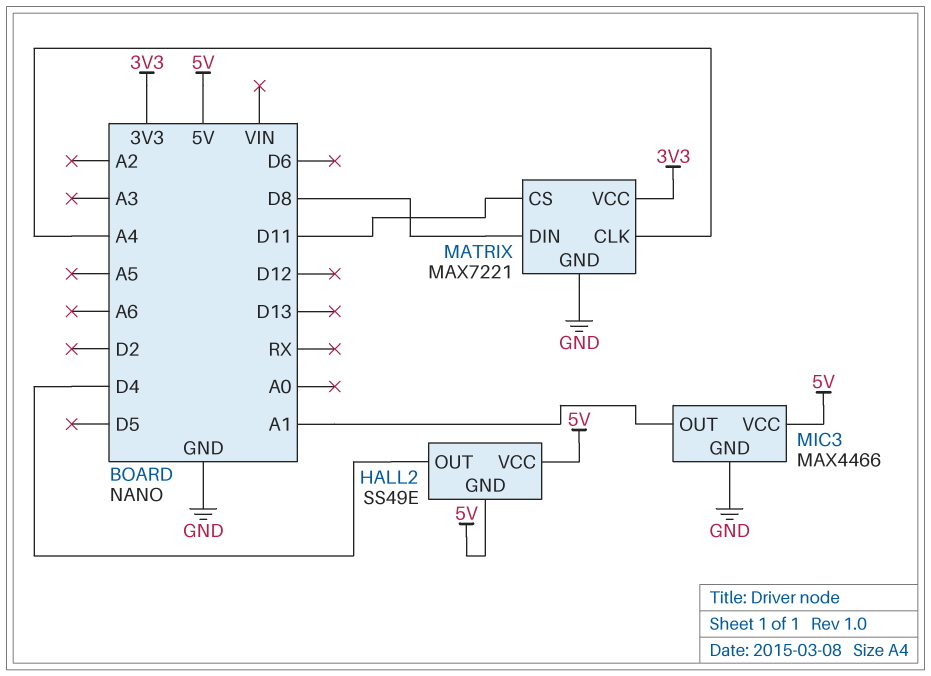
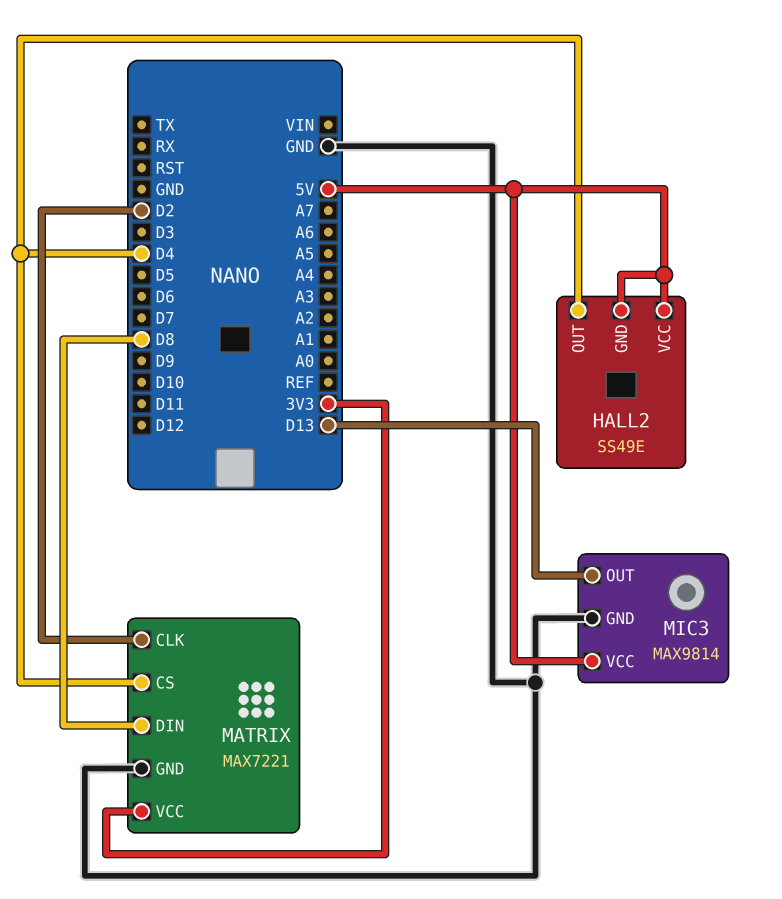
MATRIX pin CLK: A4 -> D2
MATRIX pin CS: D11 -> D4
MIC3: MAX4466 -> MAX9814
MIC3 pin OUT: A1 -> D13

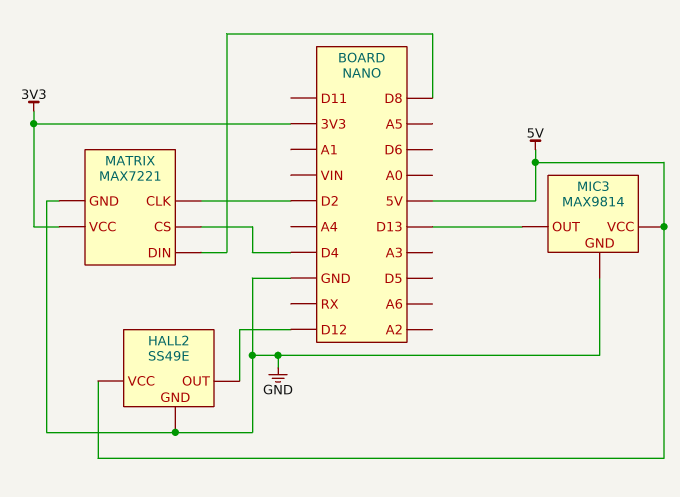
HALL2 pin GND: 5V -> GND
HALL2 pin OUT: D4 -> D12

